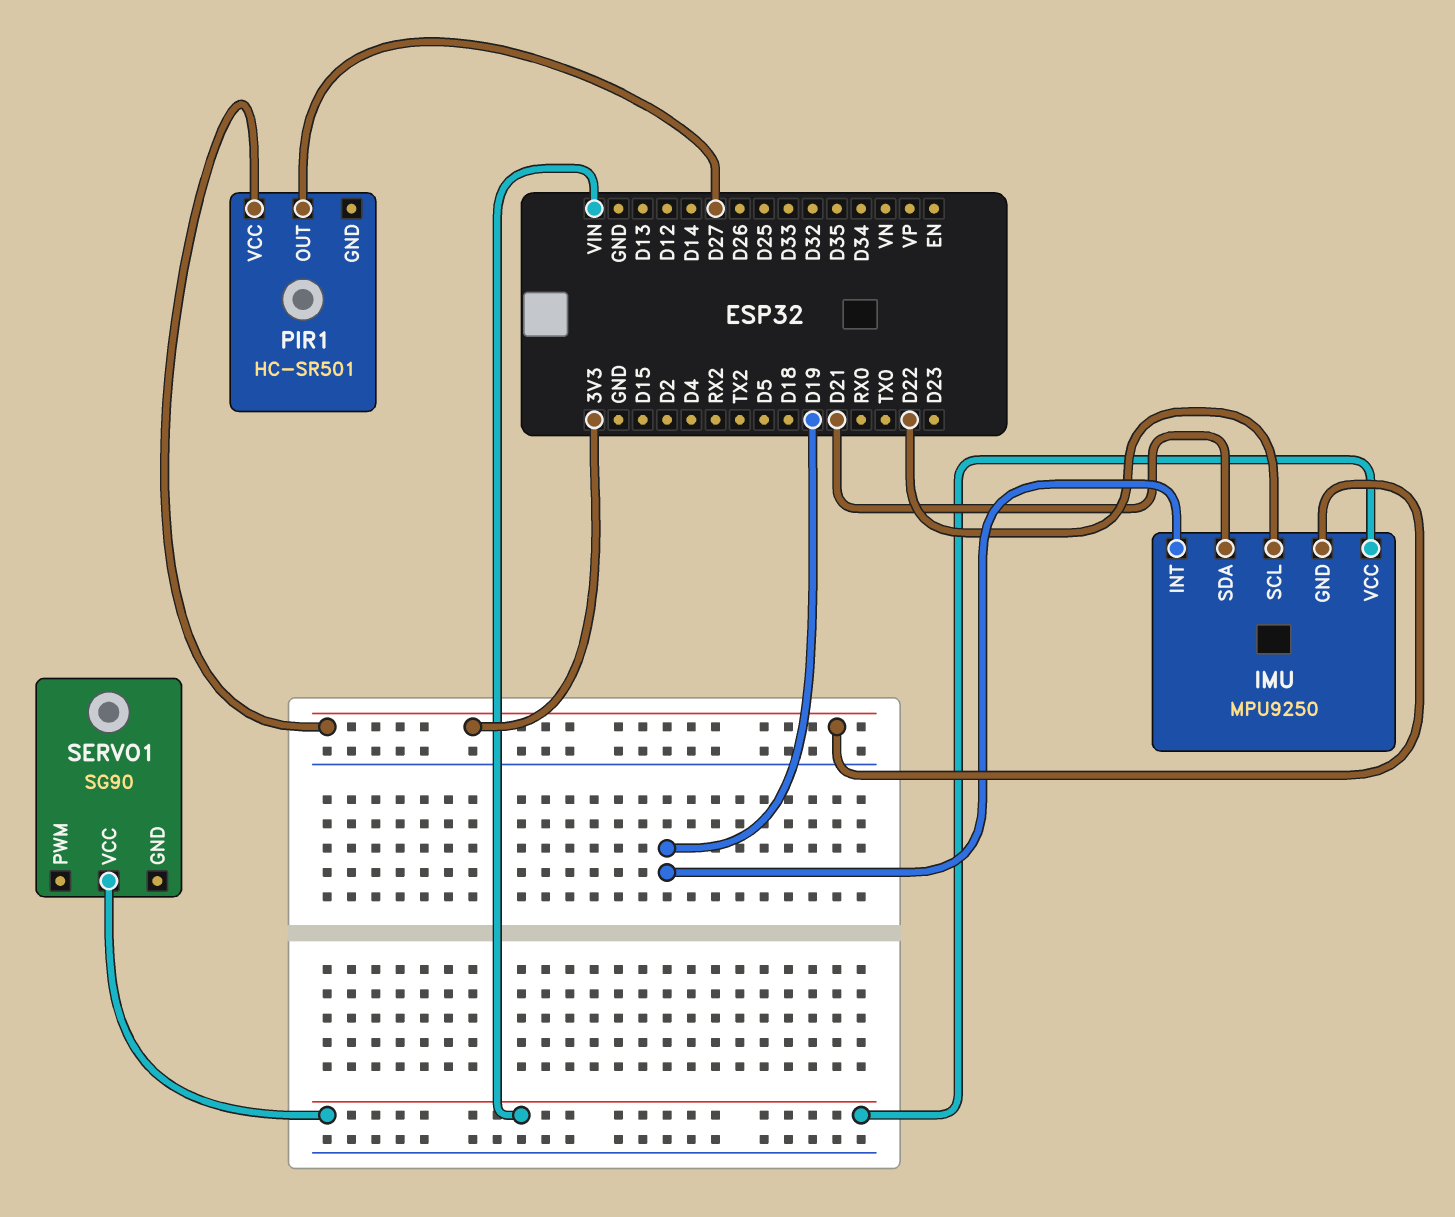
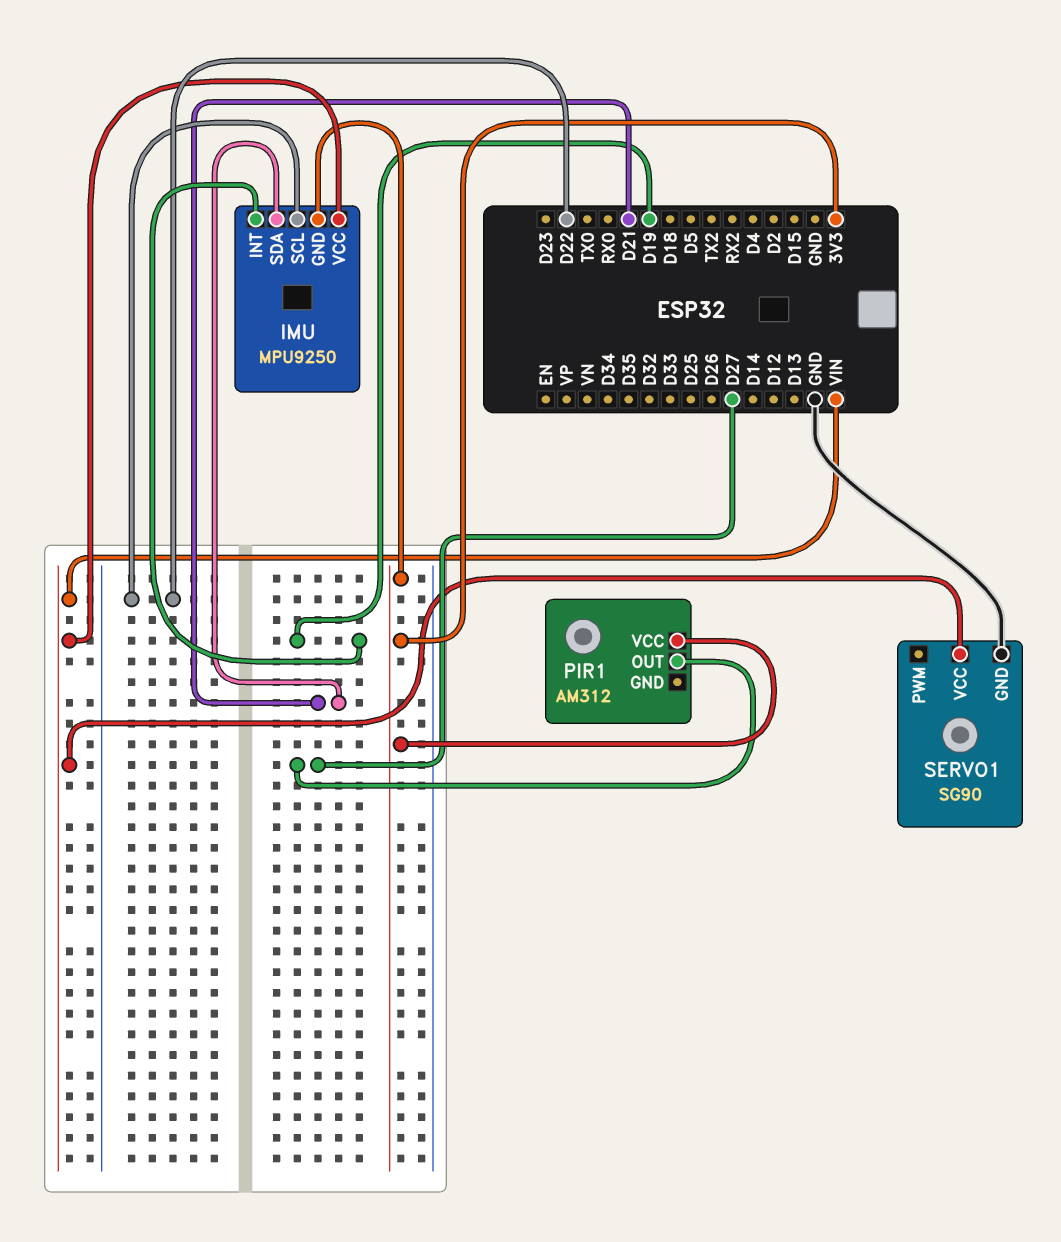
PIR1: HC-SR501 -> AM312
SERVO1 pin GND: none -> GND

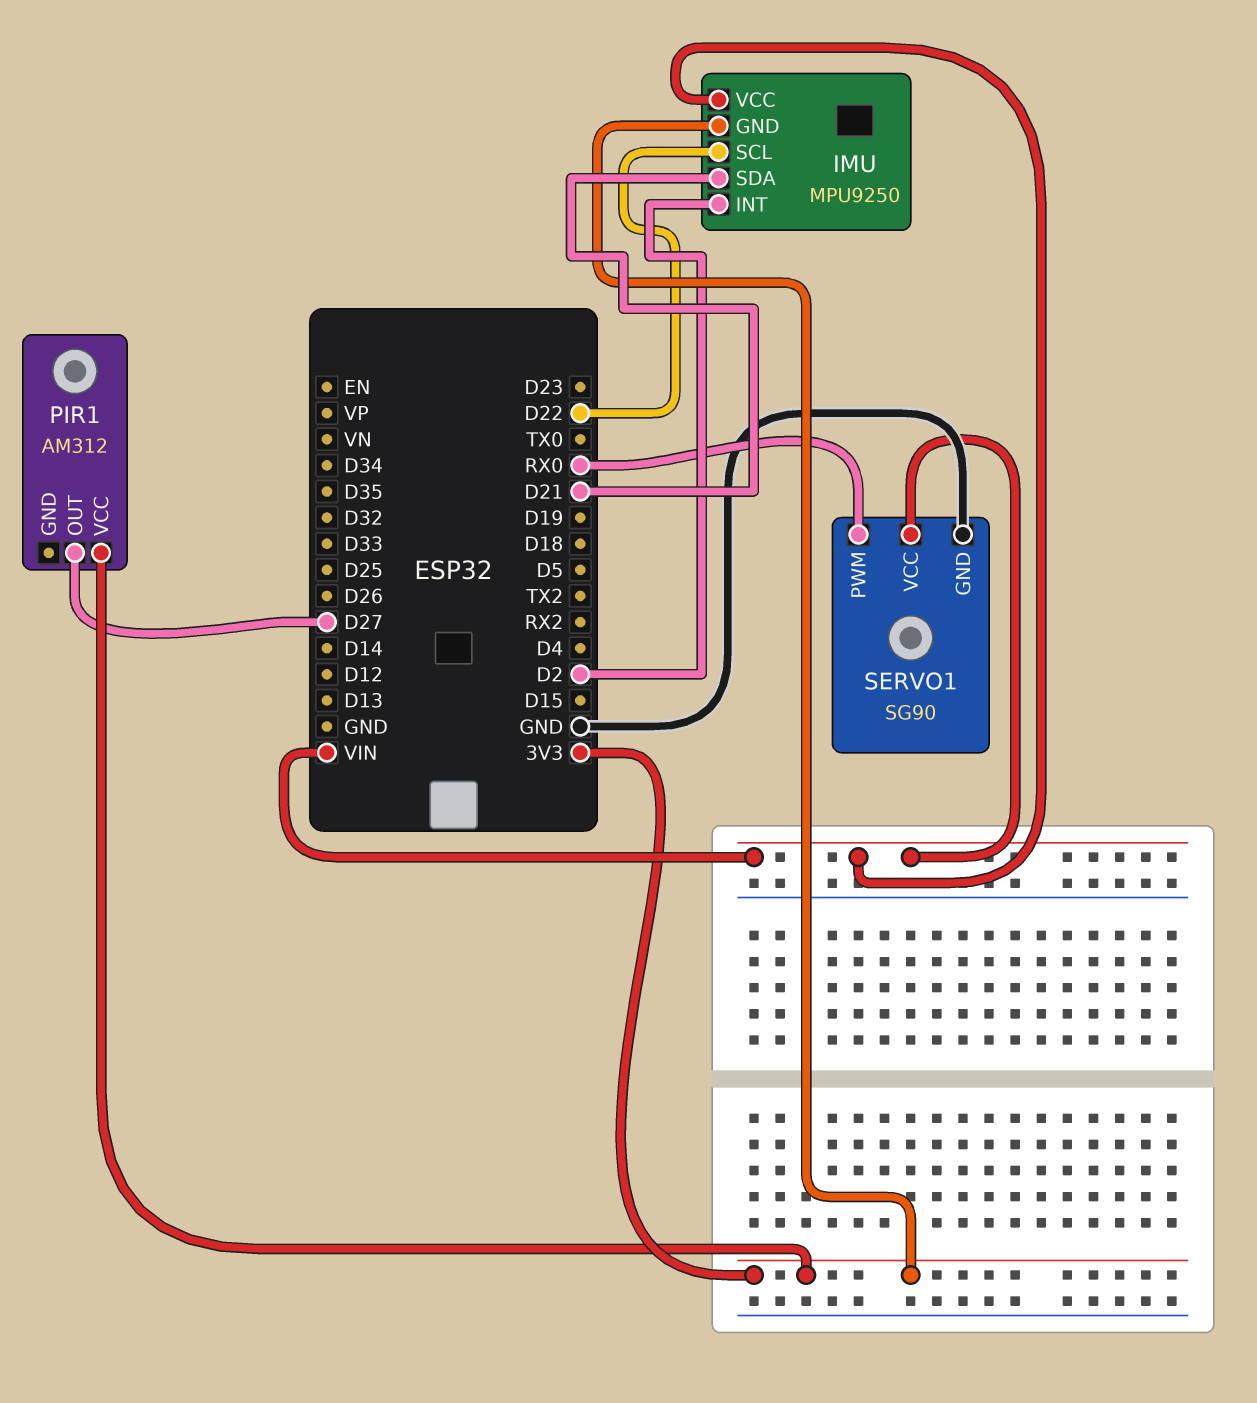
IMU pin INT: D19 -> D2
SERVO1 pin PWM: none -> RX0

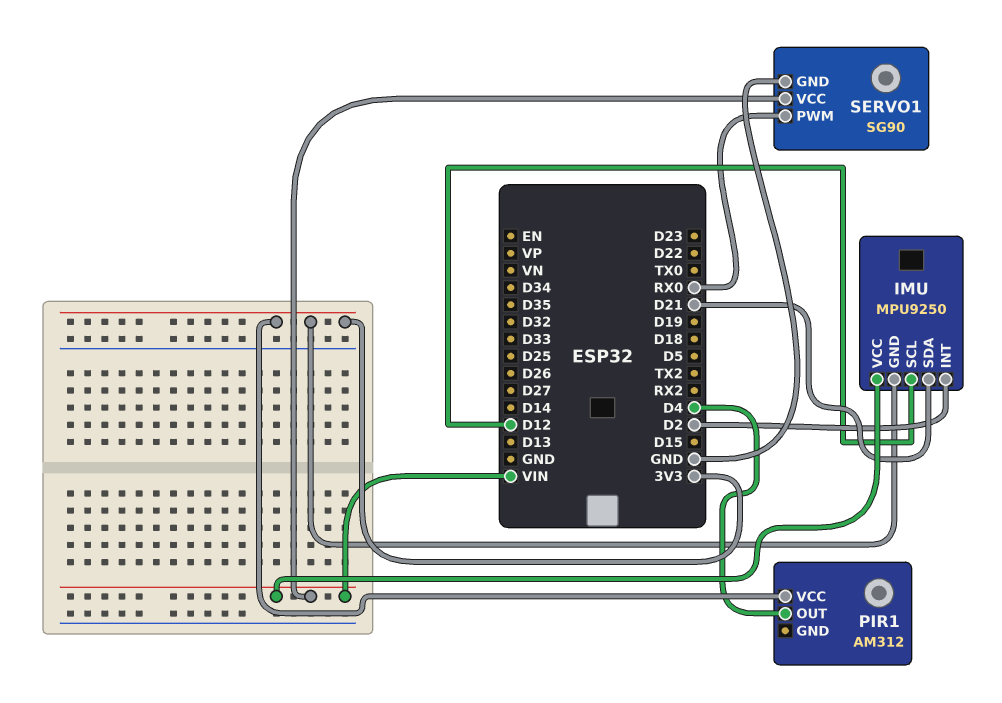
IMU pin SCL: D22 -> D12
PIR1 pin OUT: D27 -> D4

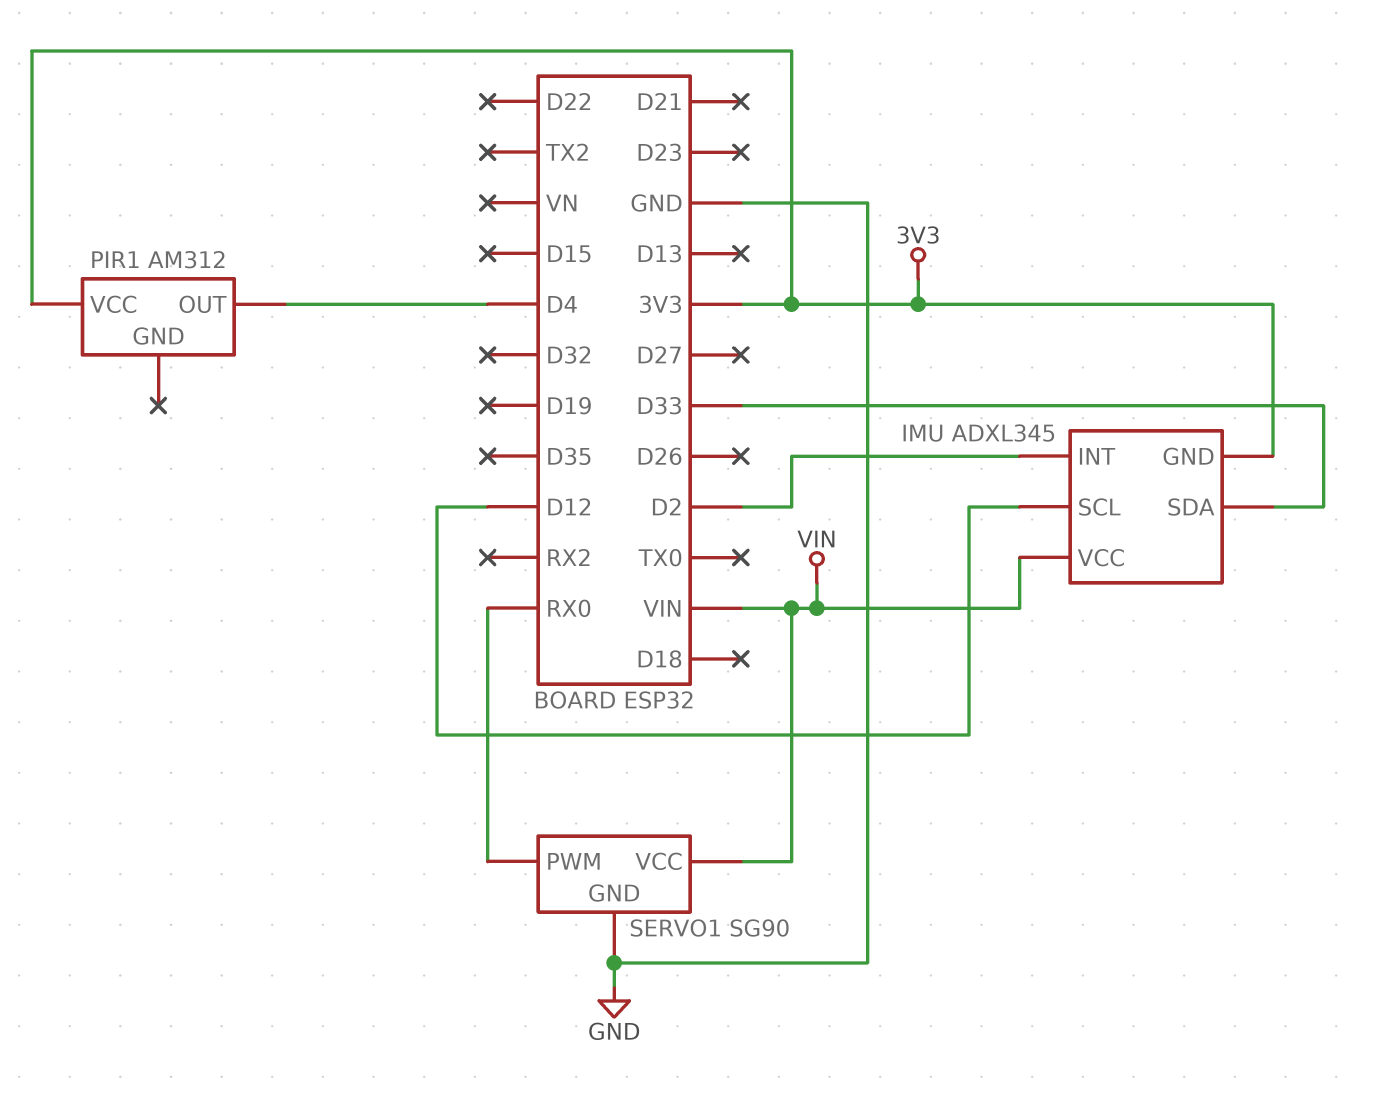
IMU: MPU9250 -> ADXL345
IMU pin SDA: D21 -> D33

